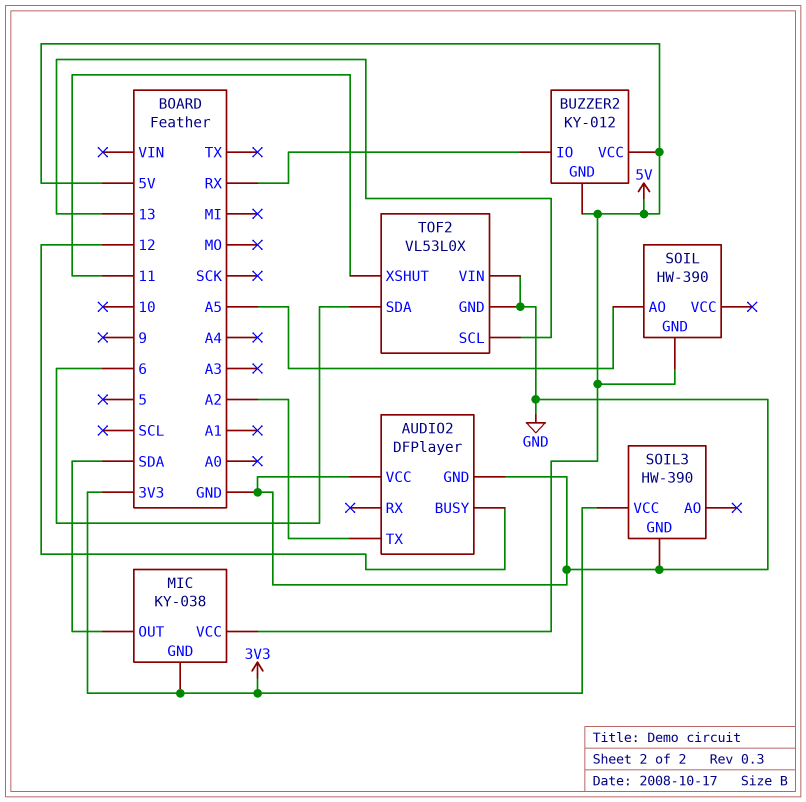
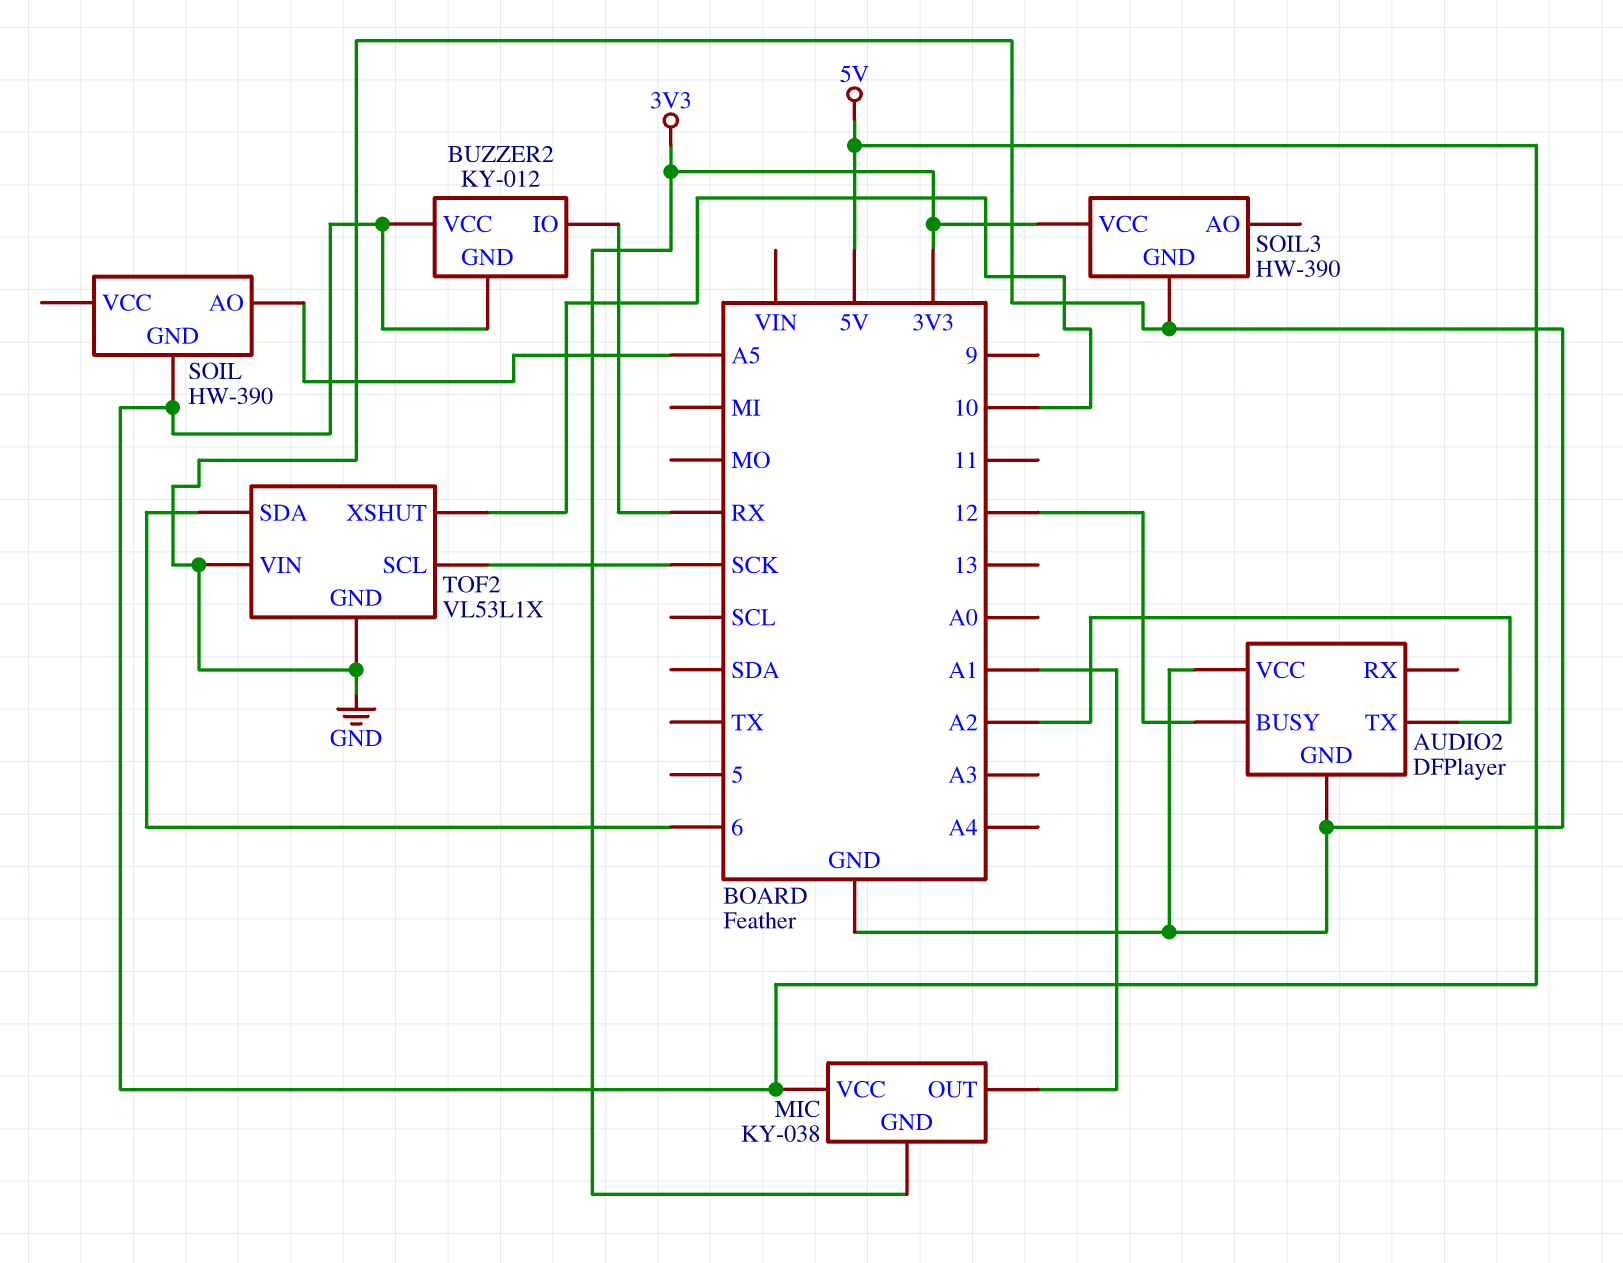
MIC pin OUT: SDA -> A1
TOF2: VL53L0X -> VL53L1X
TOF2 pin SCL: 13 -> SCK
TOF2 pin XSHUT: 11 -> 10

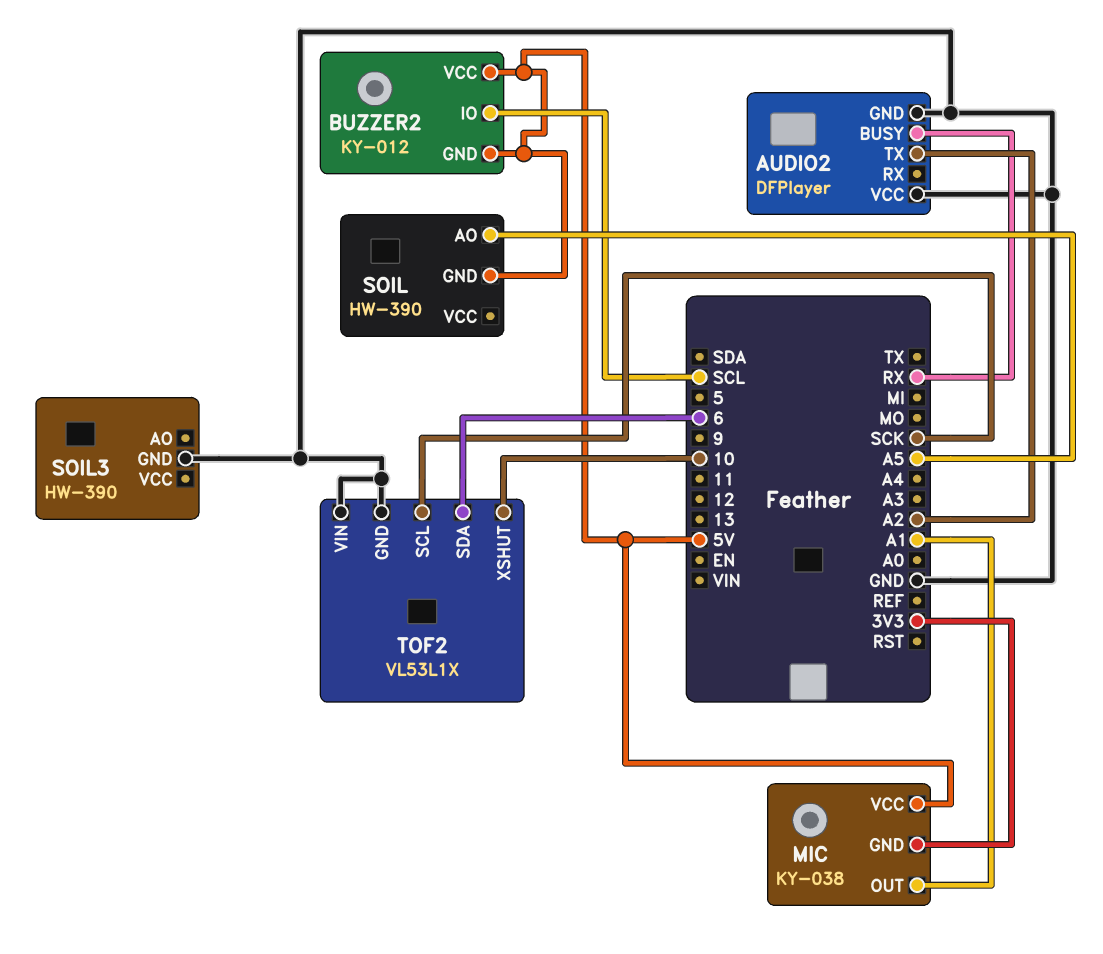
AUDIO2 pin BUSY: 12 -> RX
BUZZER2 pin IO: RX -> SCL
SOIL3 pin VCC: 3V3 -> none

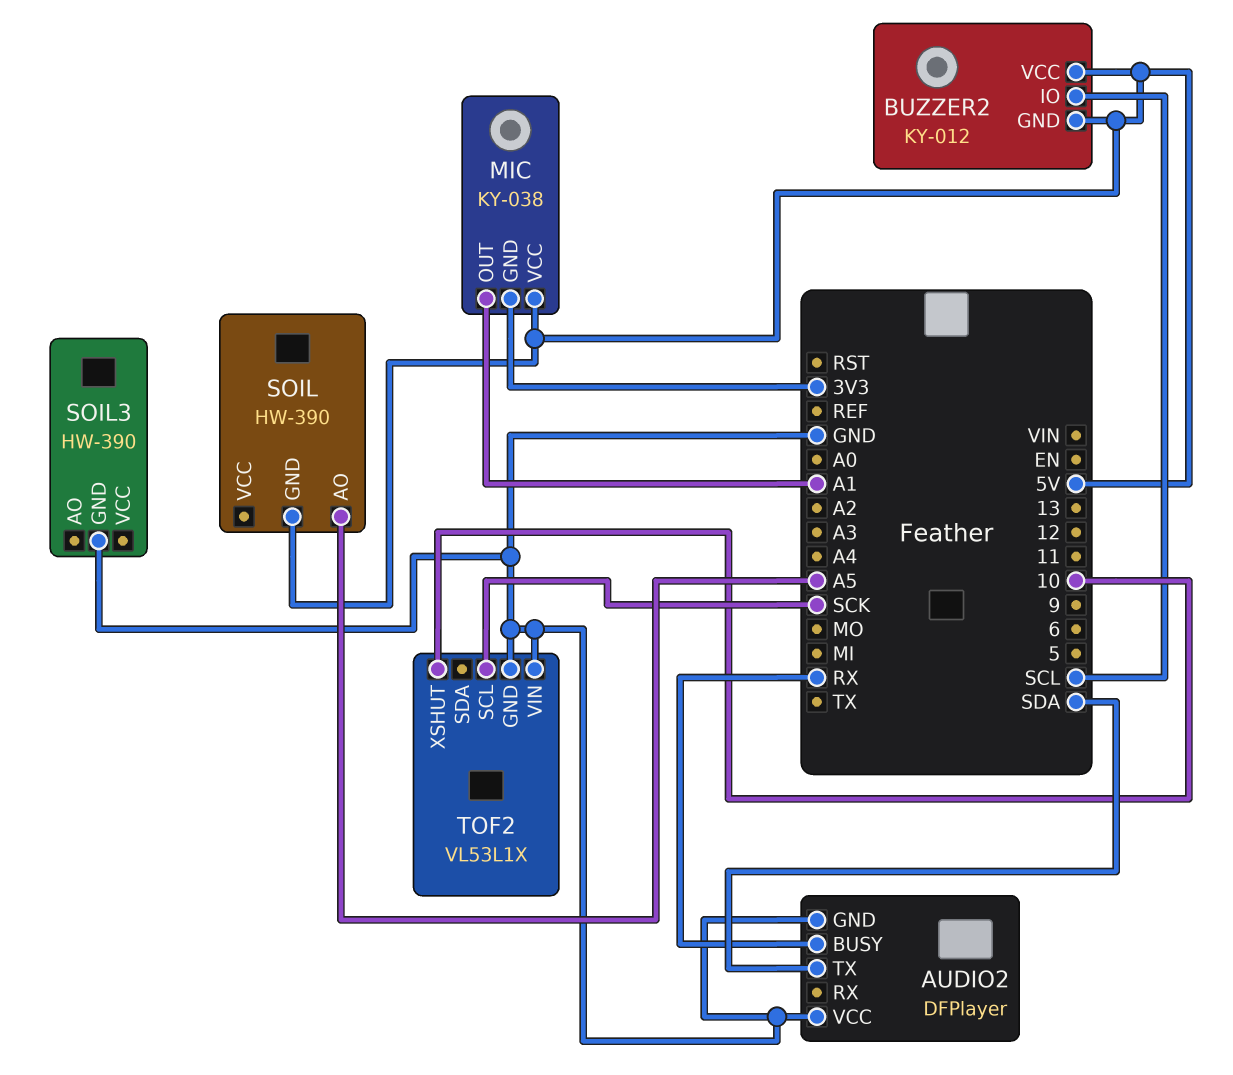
AUDIO2 pin TX: A2 -> SDA
TOF2 pin SDA: 6 -> none

